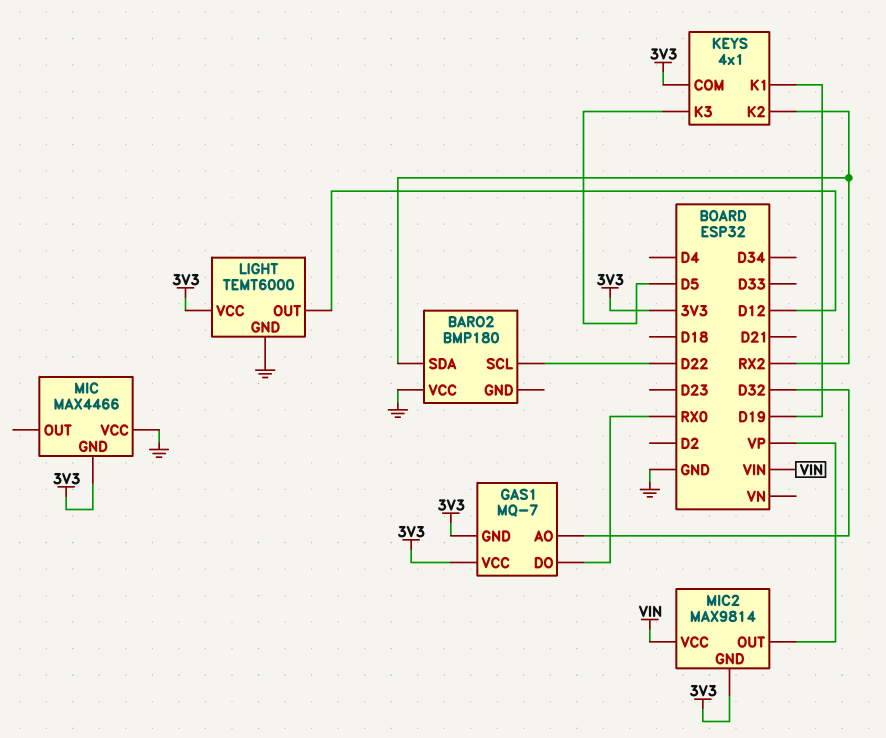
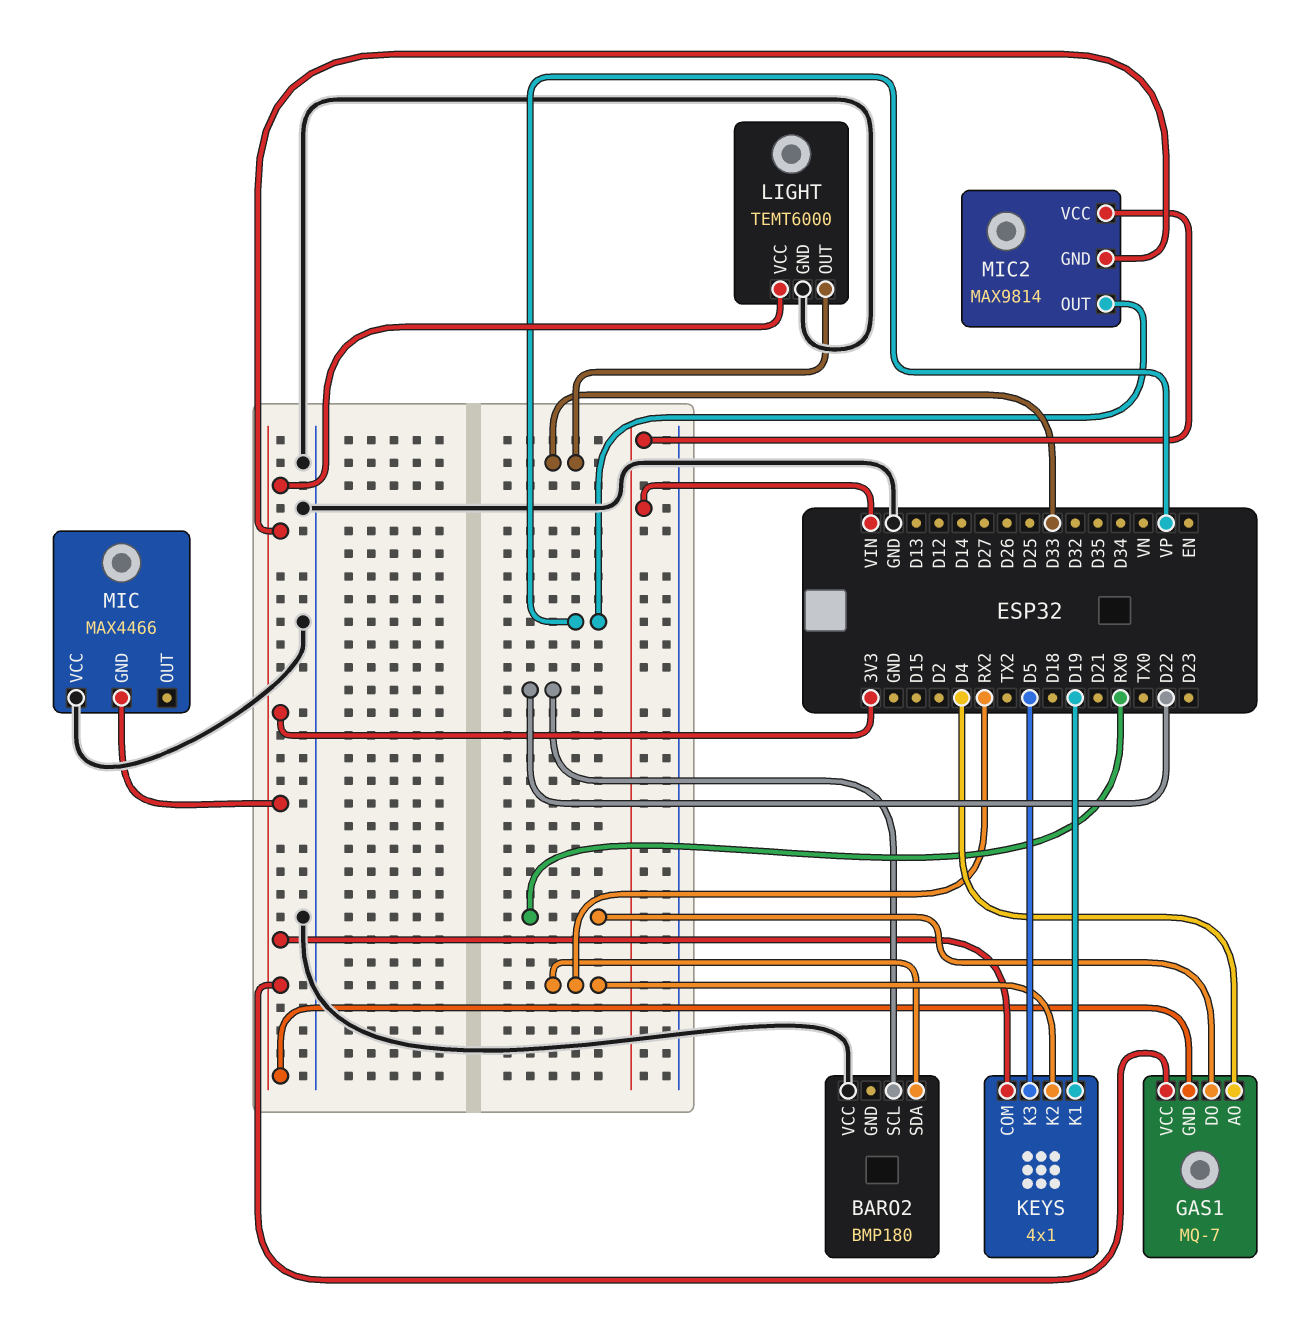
GAS1 pin AO: D32 -> D4
LIGHT pin OUT: D12 -> D33

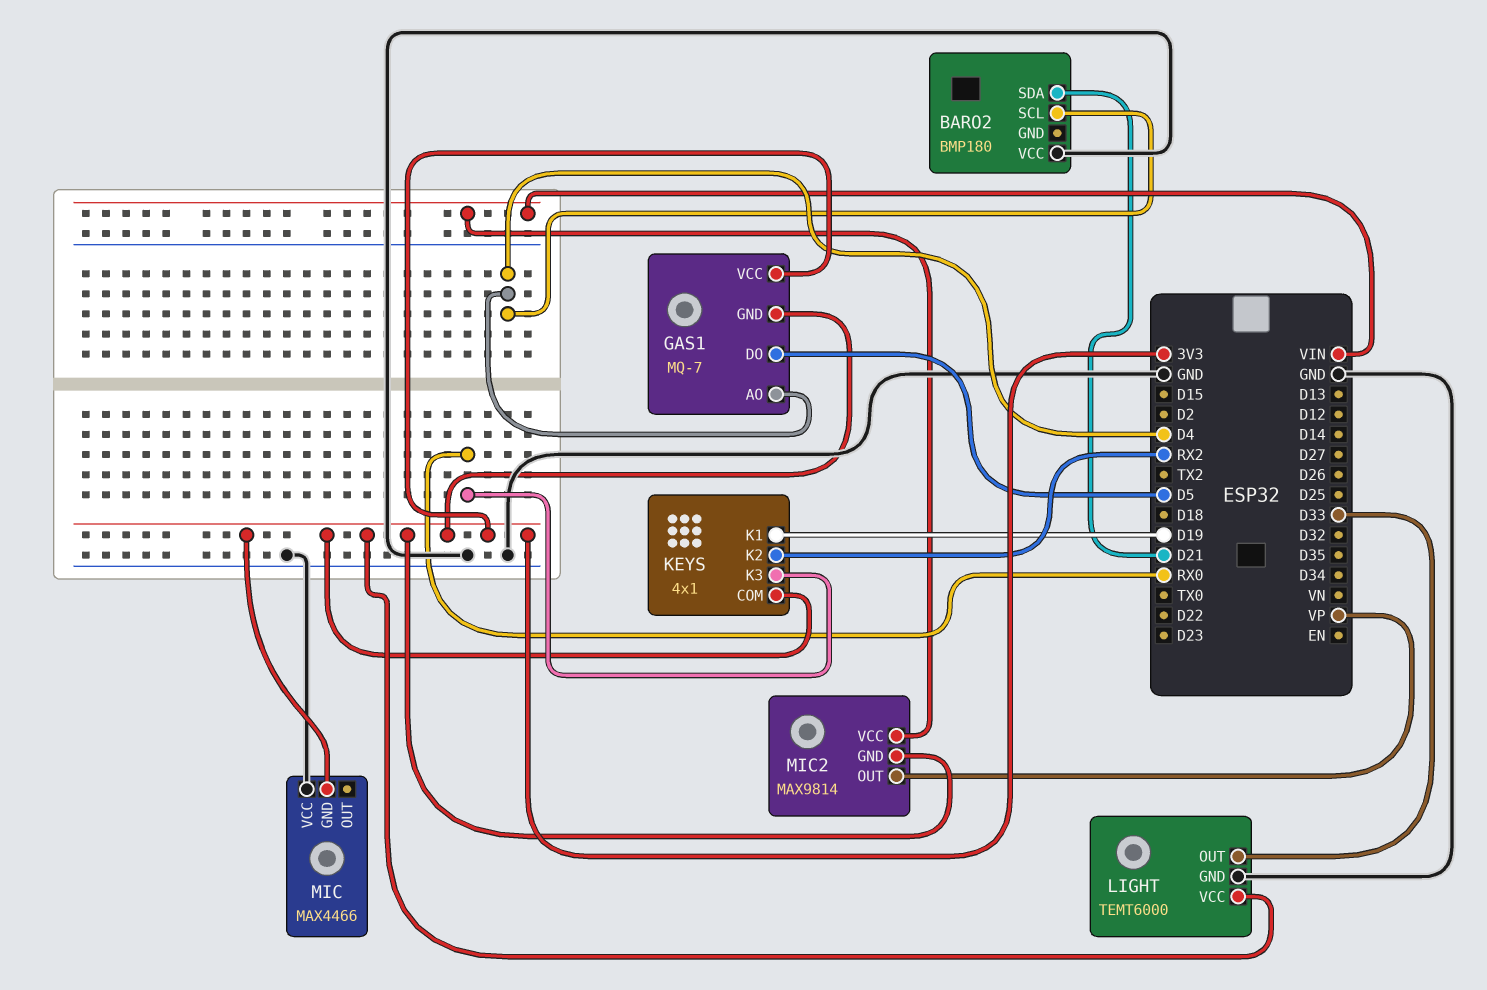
BARO2 pin SCL: D22 -> D4
BARO2 pin SDA: RX2 -> D21
GAS1 pin DO: RX0 -> D5
KEYS pin K3: D5 -> RX0

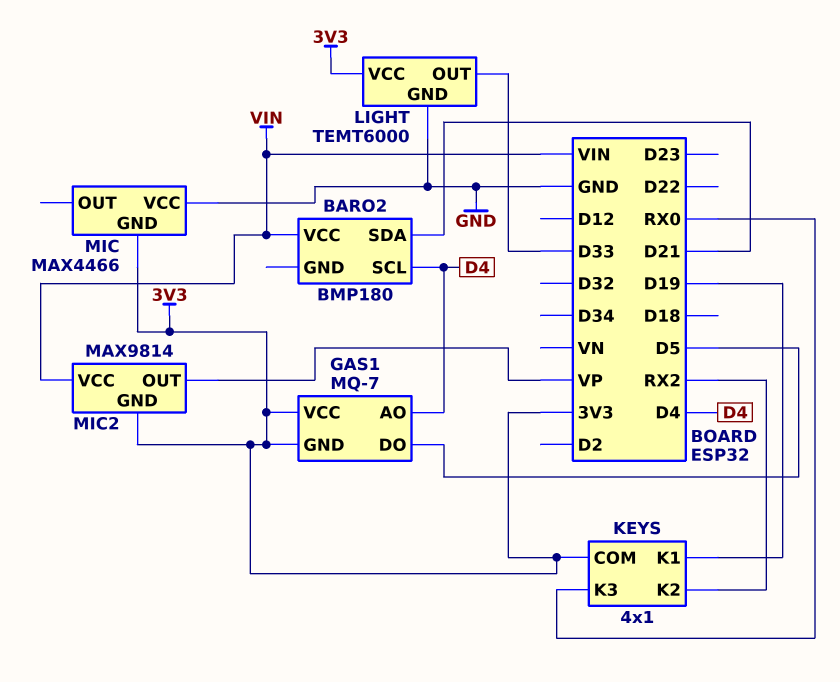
BARO2 pin VCC: GND -> VIN

